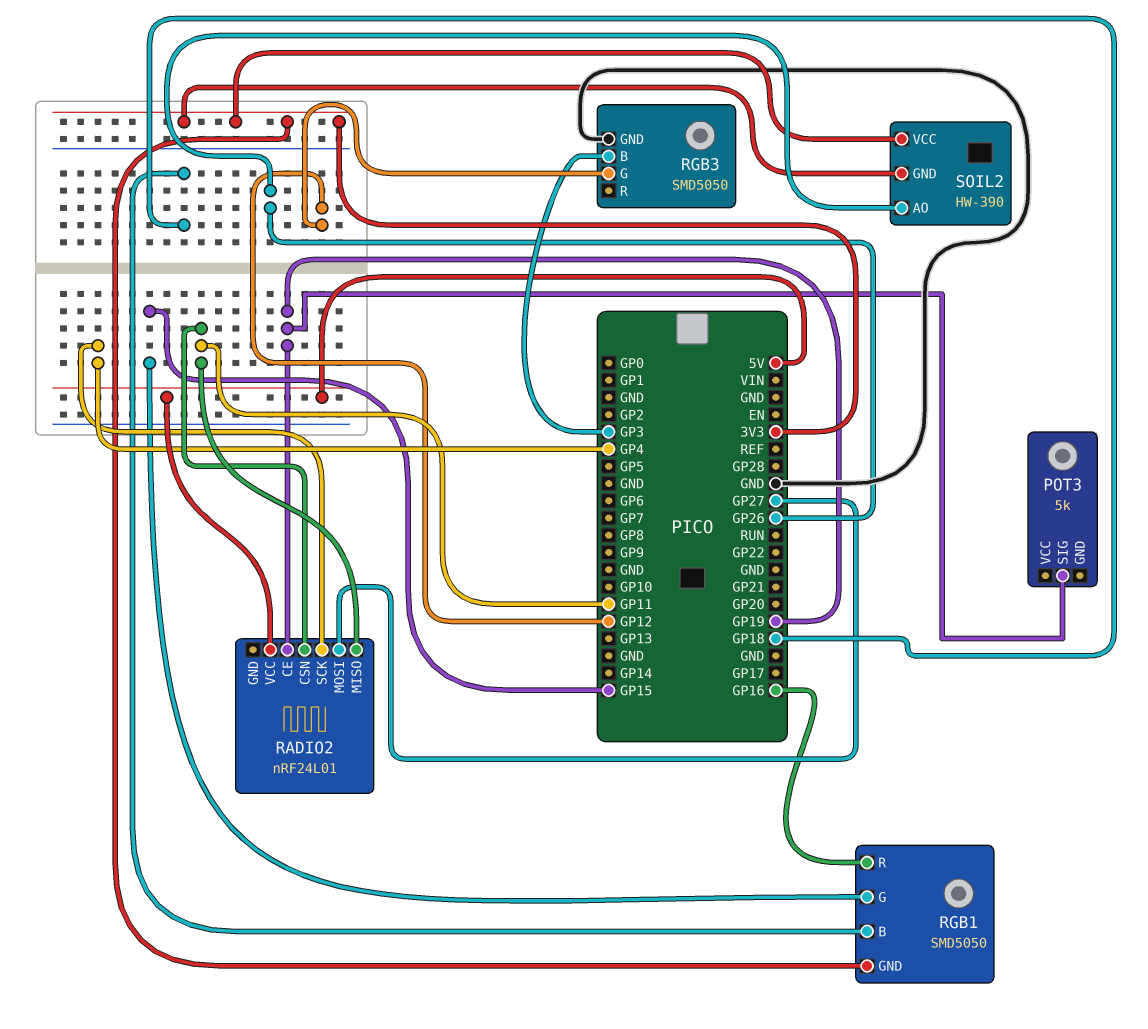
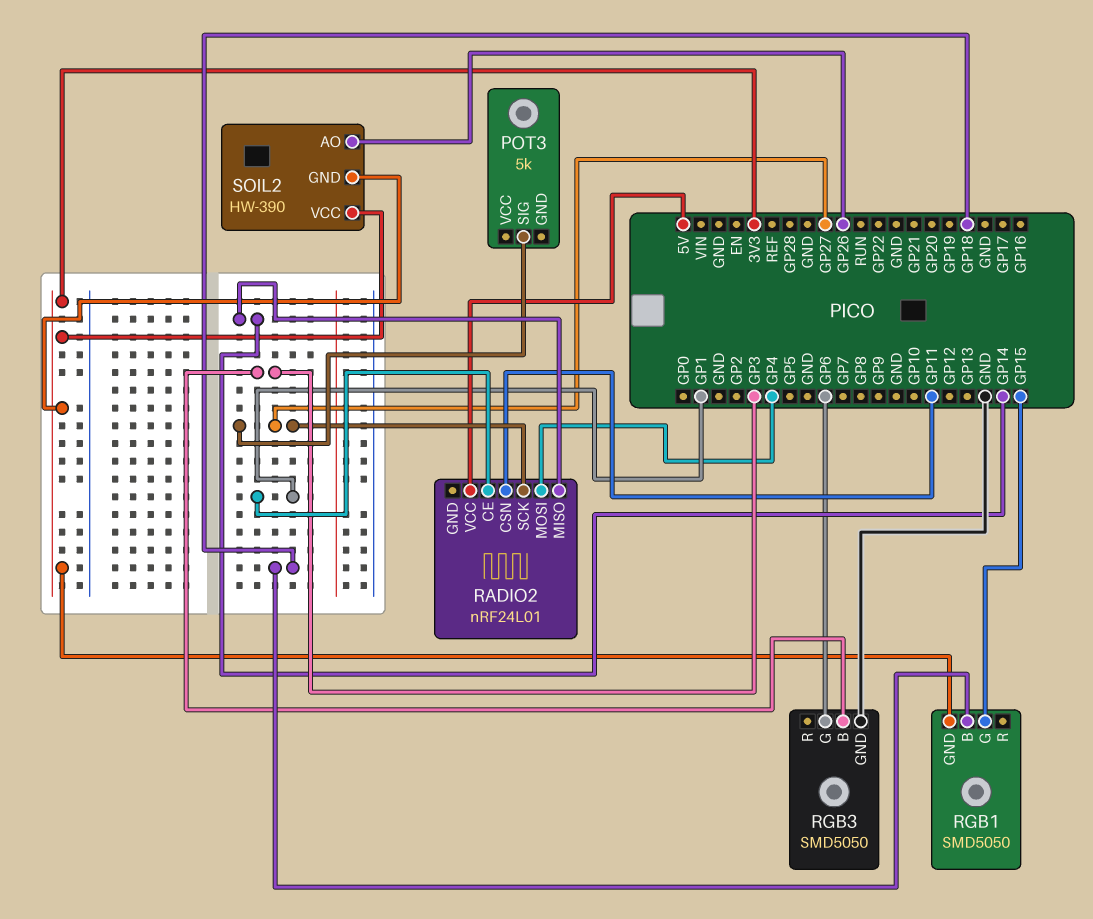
POT3 pin SIG: GP19 -> GP27
RADIO2 pin CE: GP19 -> GP1
RADIO2 pin MISO: GP11 -> GP14
RADIO2 pin MOSI: GP27 -> GP4
RADIO2 pin SCK: GP4 -> GP27
RGB1 pin R: GP16 -> none
RGB3 pin G: GP12 -> GP6

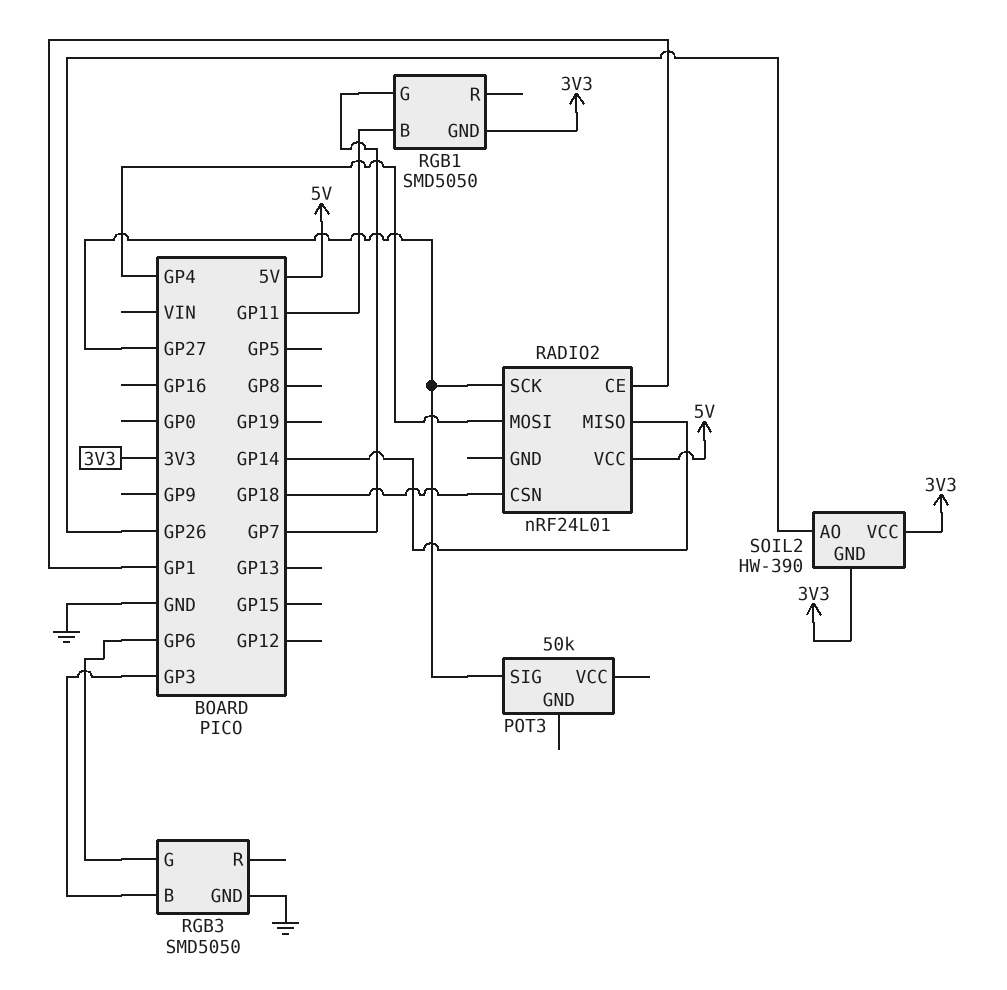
POT3: 5k -> 50k
RADIO2 pin CSN: GP11 -> GP18
RGB1 pin B: GP18 -> GP11
RGB1 pin G: GP15 -> GP7

